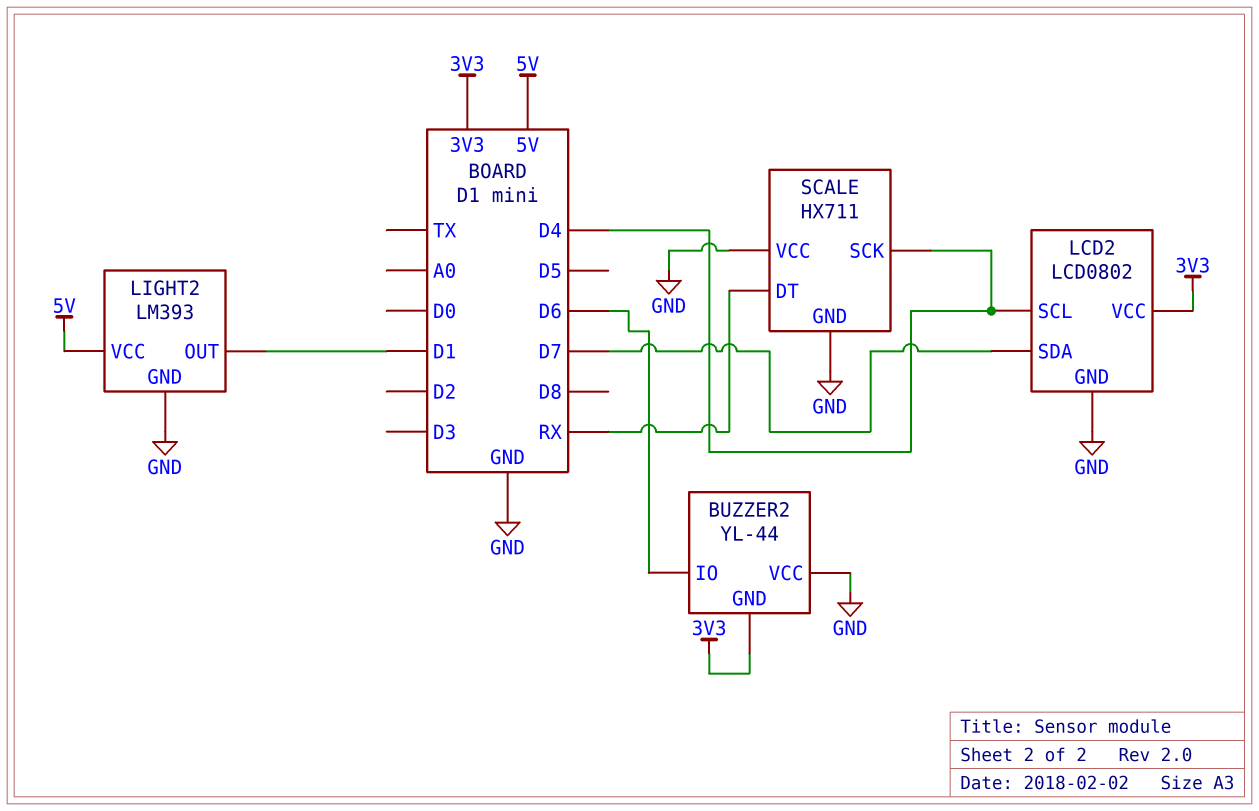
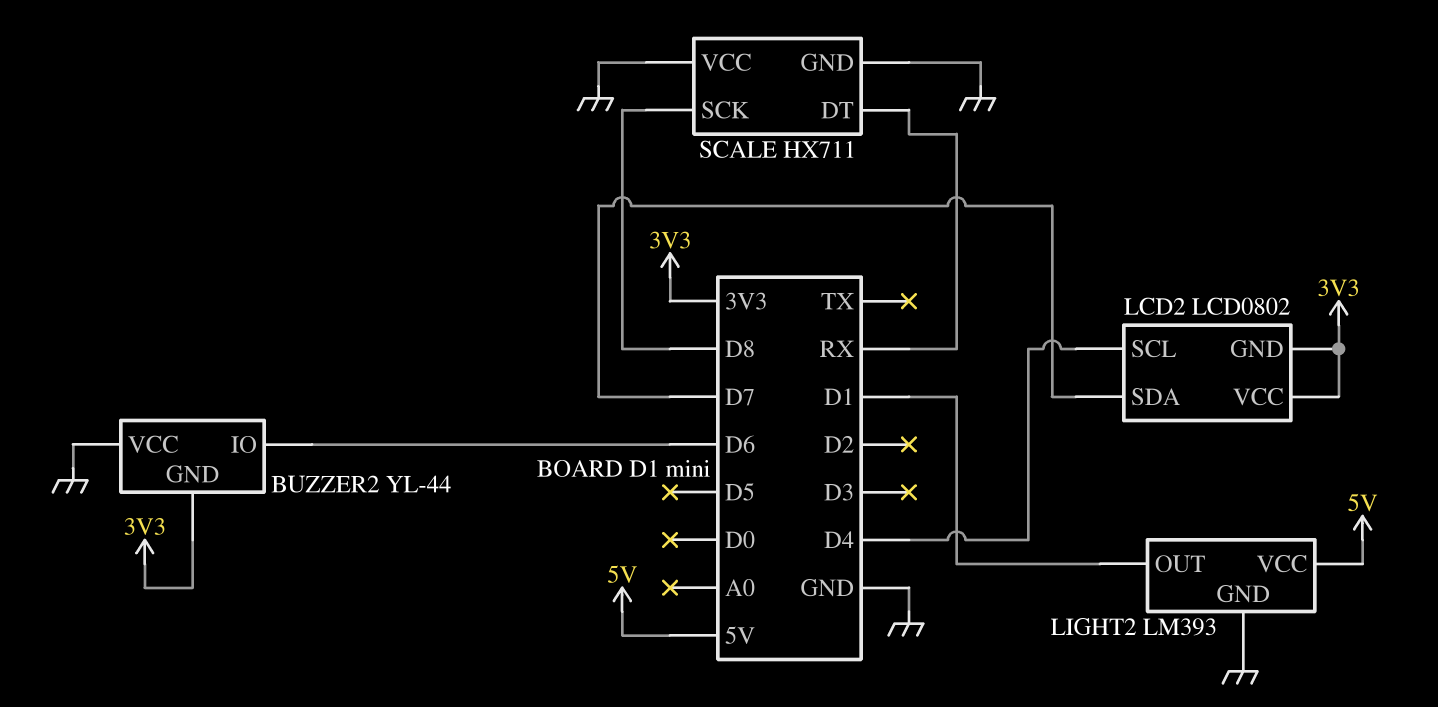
LCD2 pin GND: GND -> 3V3
SCALE pin SCK: D4 -> D8

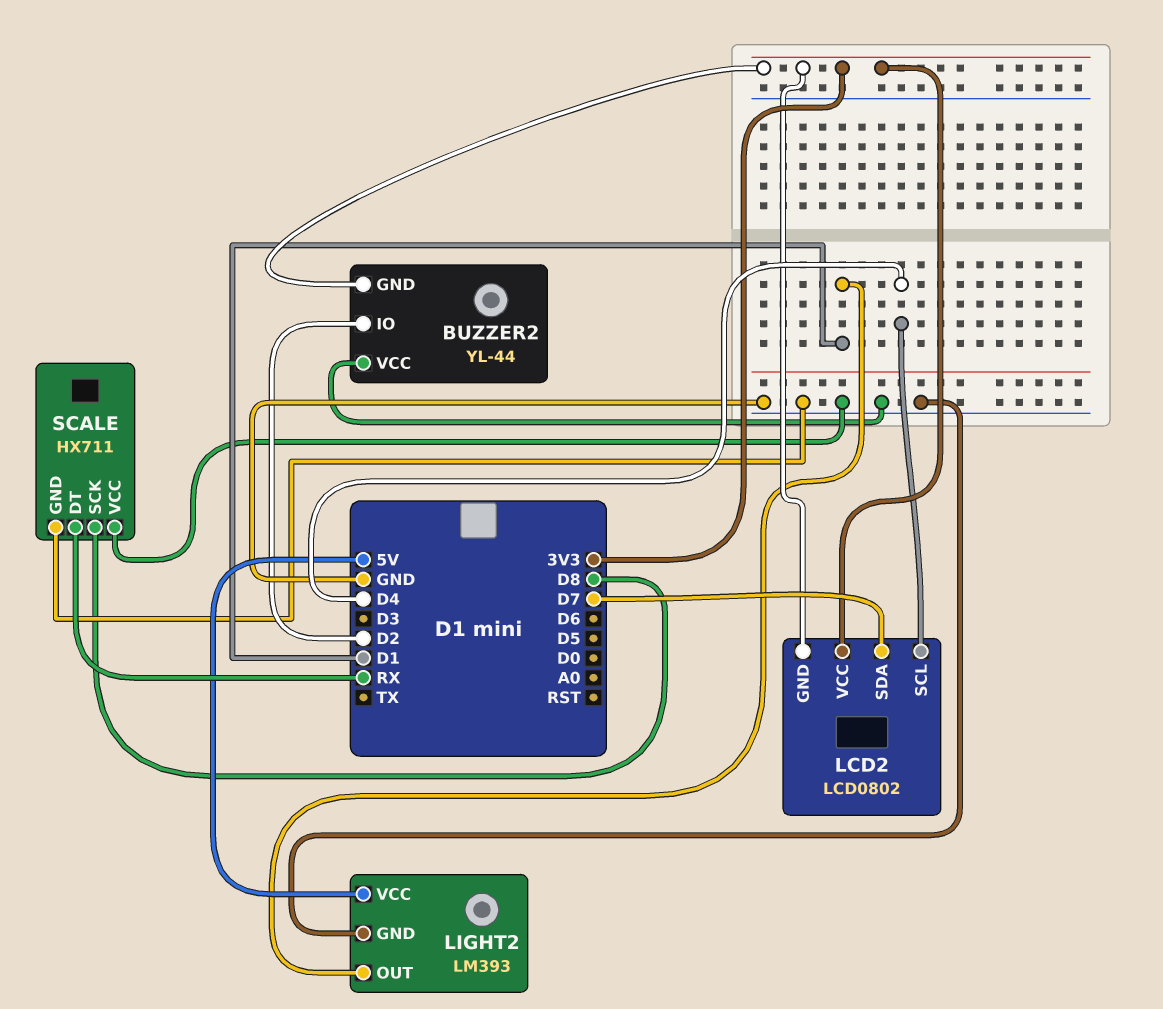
BUZZER2 pin IO: D6 -> D2

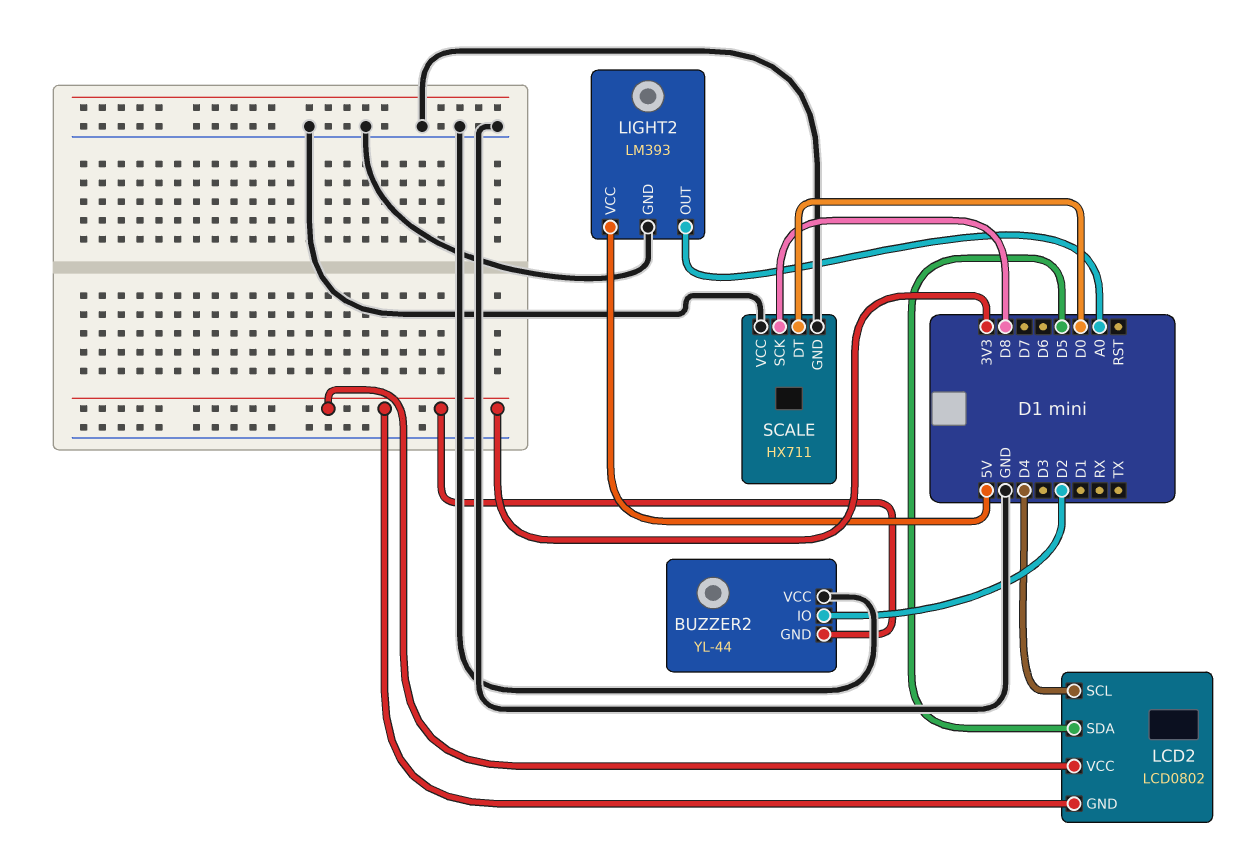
LCD2 pin SDA: D7 -> D5
LIGHT2 pin OUT: D1 -> A0
SCALE pin DT: RX -> D0

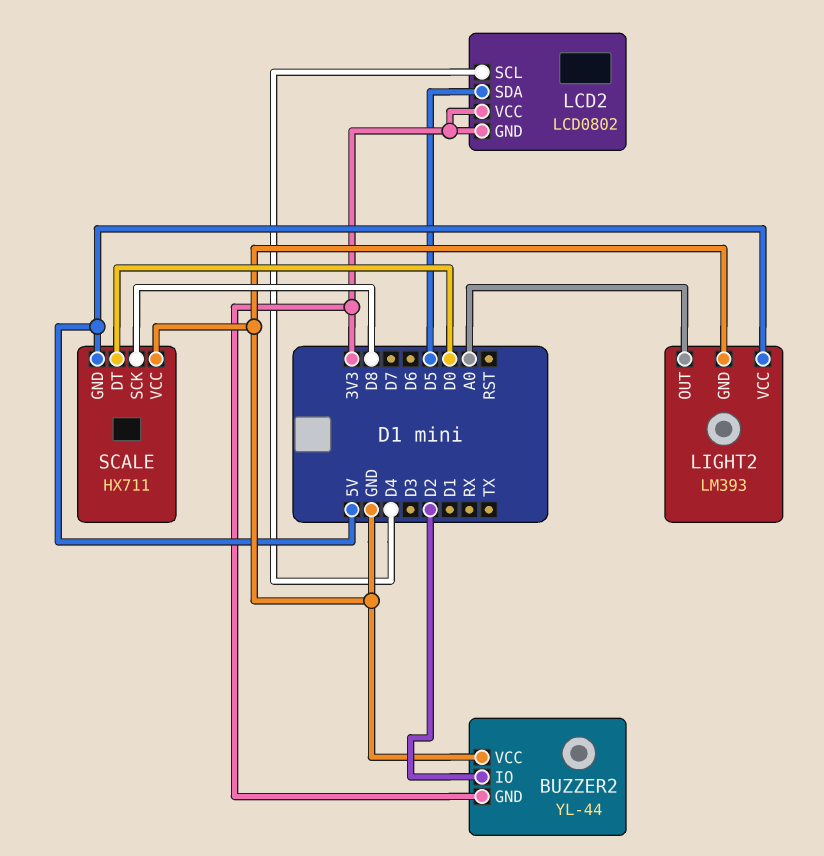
SCALE pin GND: GND -> 5V

